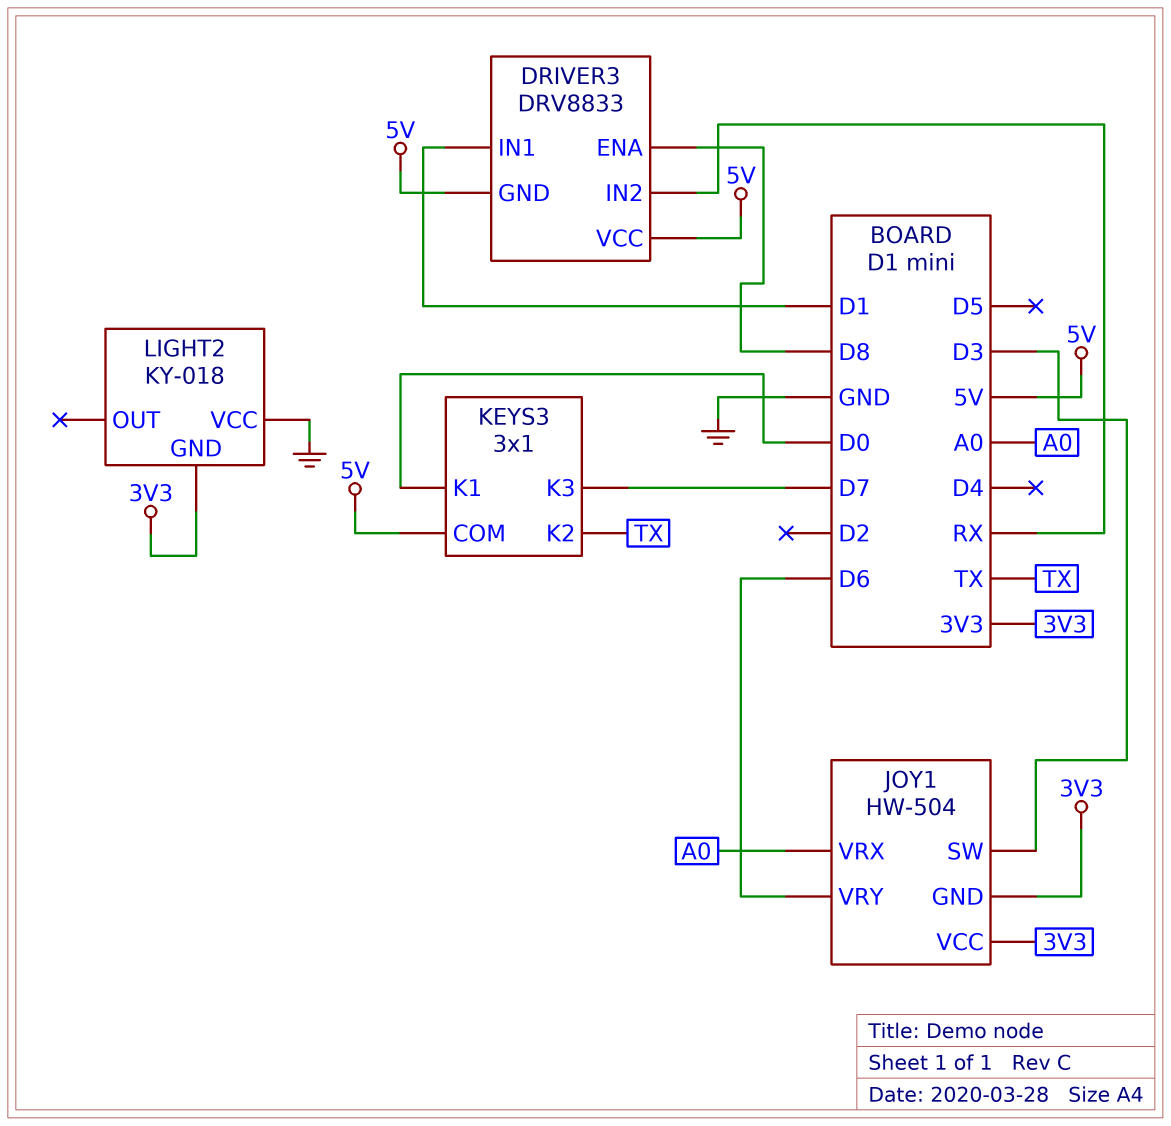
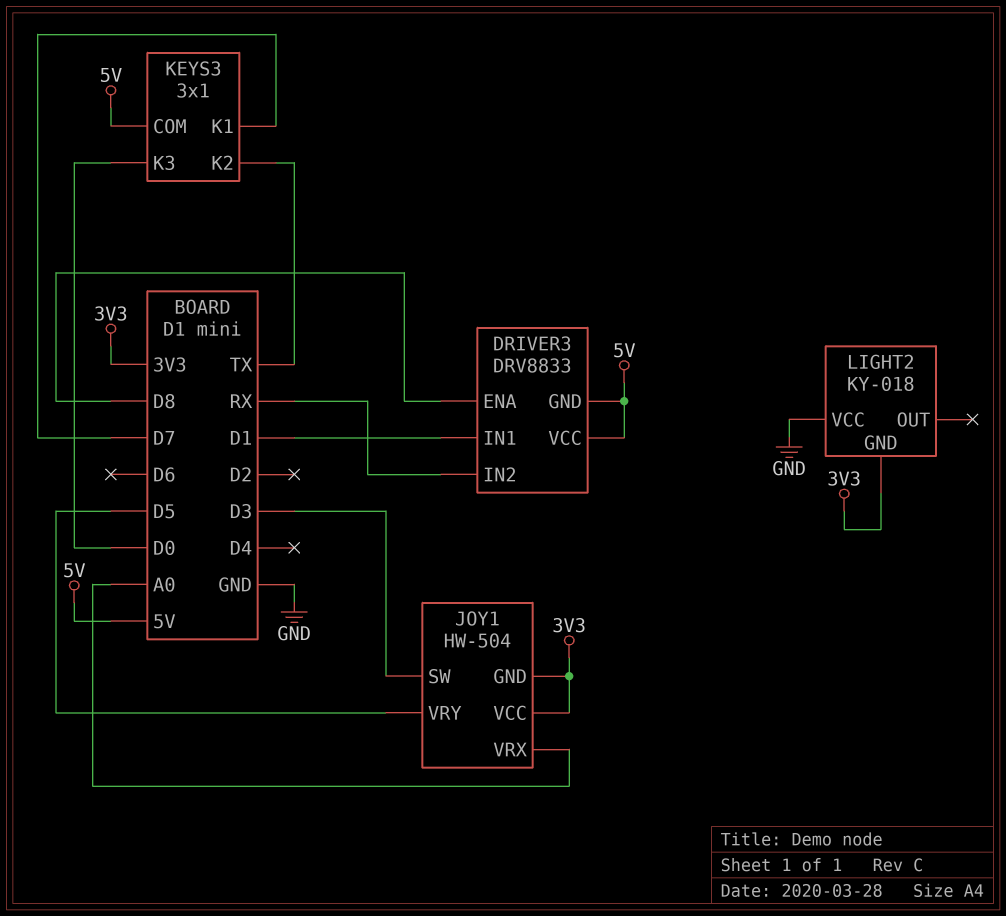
JOY1 pin VRY: D6 -> D5
KEYS3 pin K1: D0 -> D7
KEYS3 pin K3: D7 -> D0

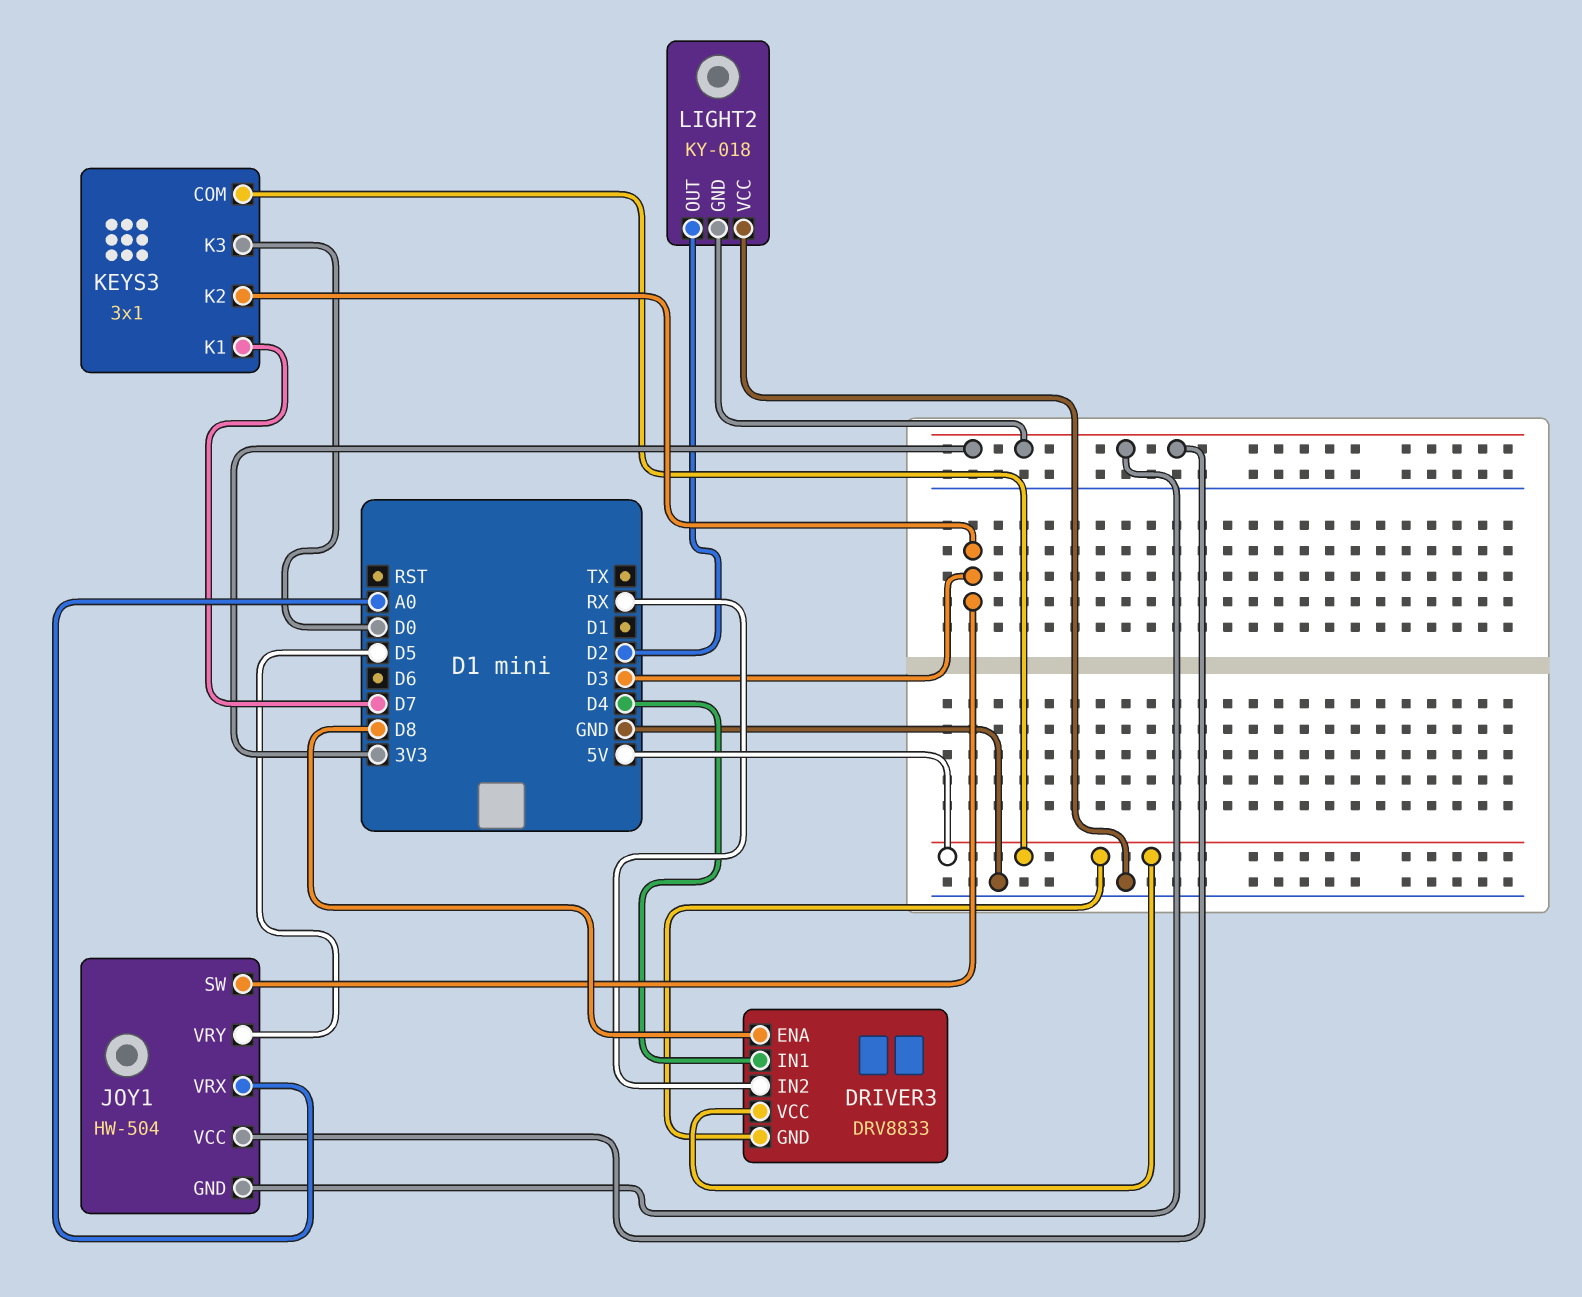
DRIVER3 pin IN1: D1 -> D4
KEYS3 pin K2: TX -> D3
LIGHT2 pin OUT: none -> D2

